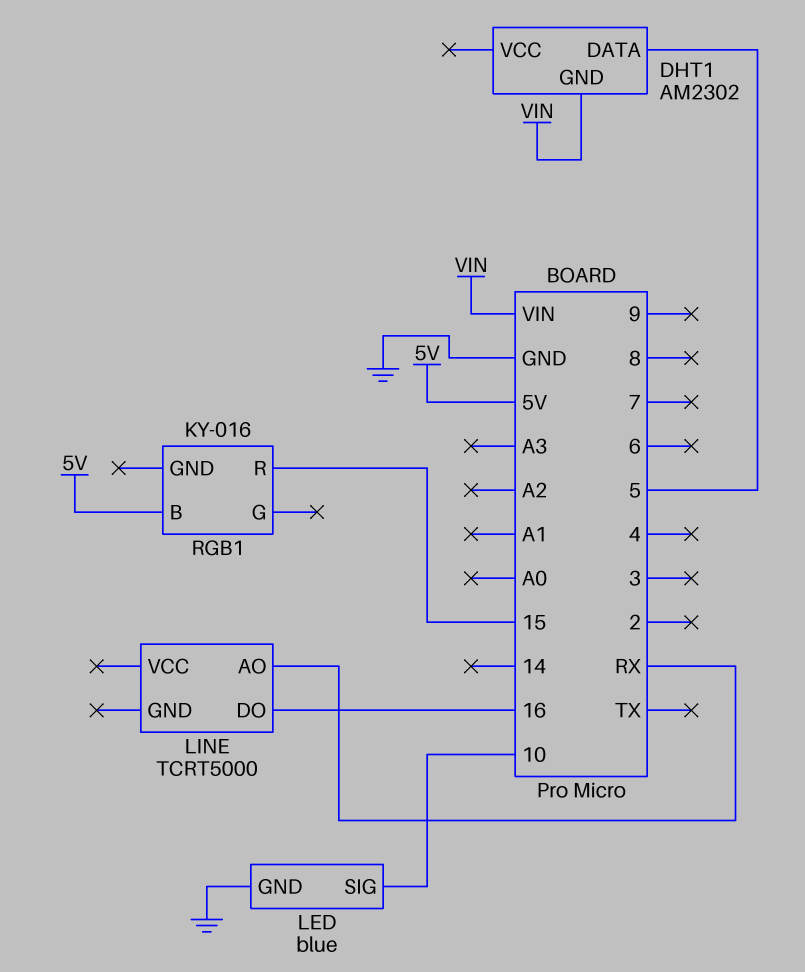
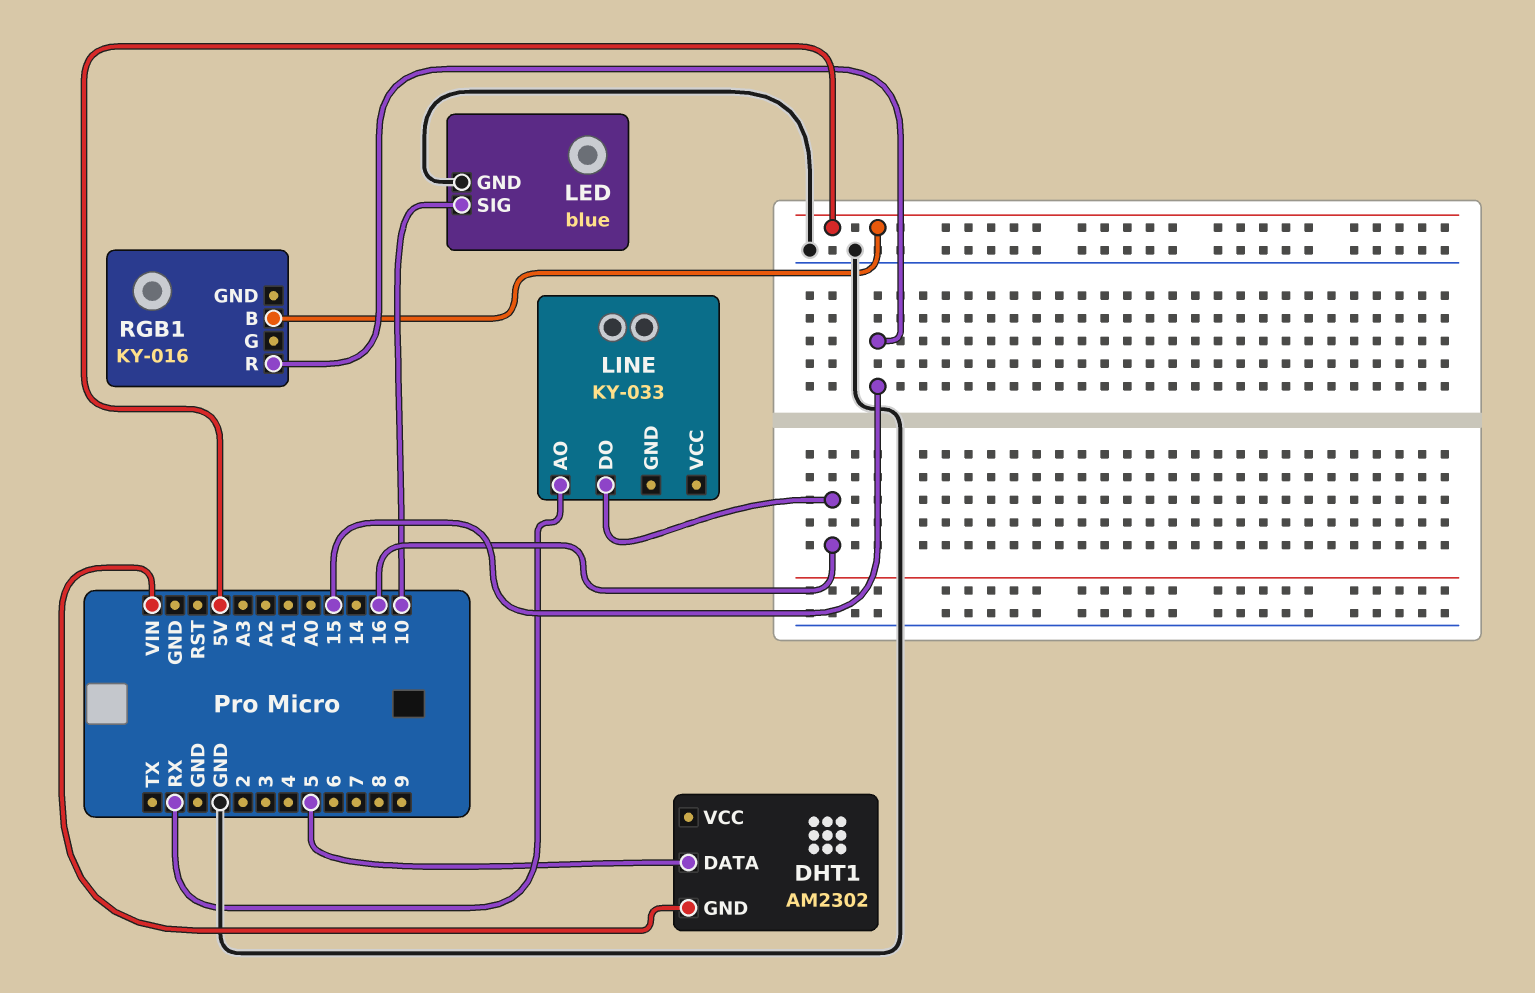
LINE: TCRT5000 -> KY-033

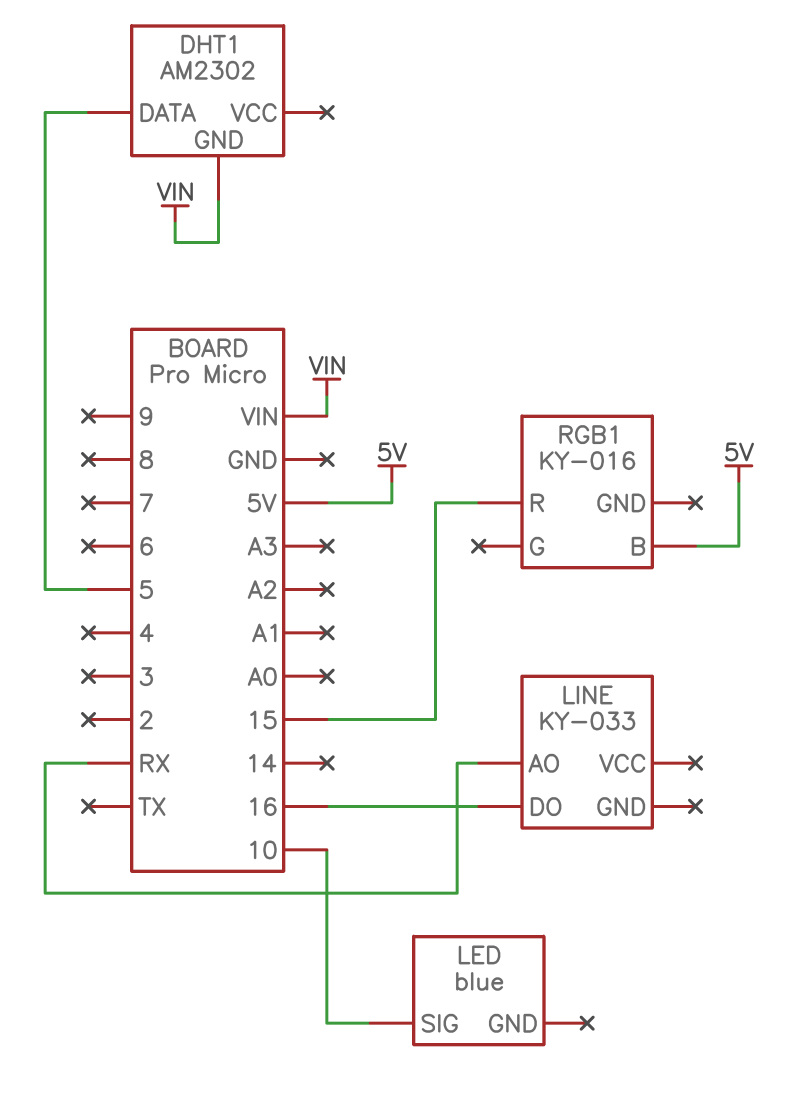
LED pin GND: GND -> none

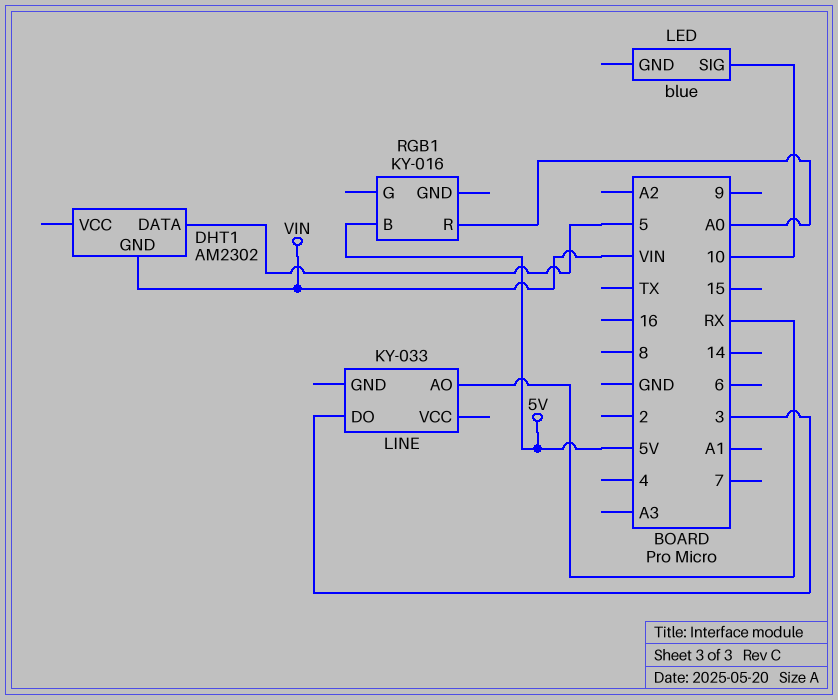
LINE pin DO: 16 -> 3
RGB1 pin R: 15 -> A0

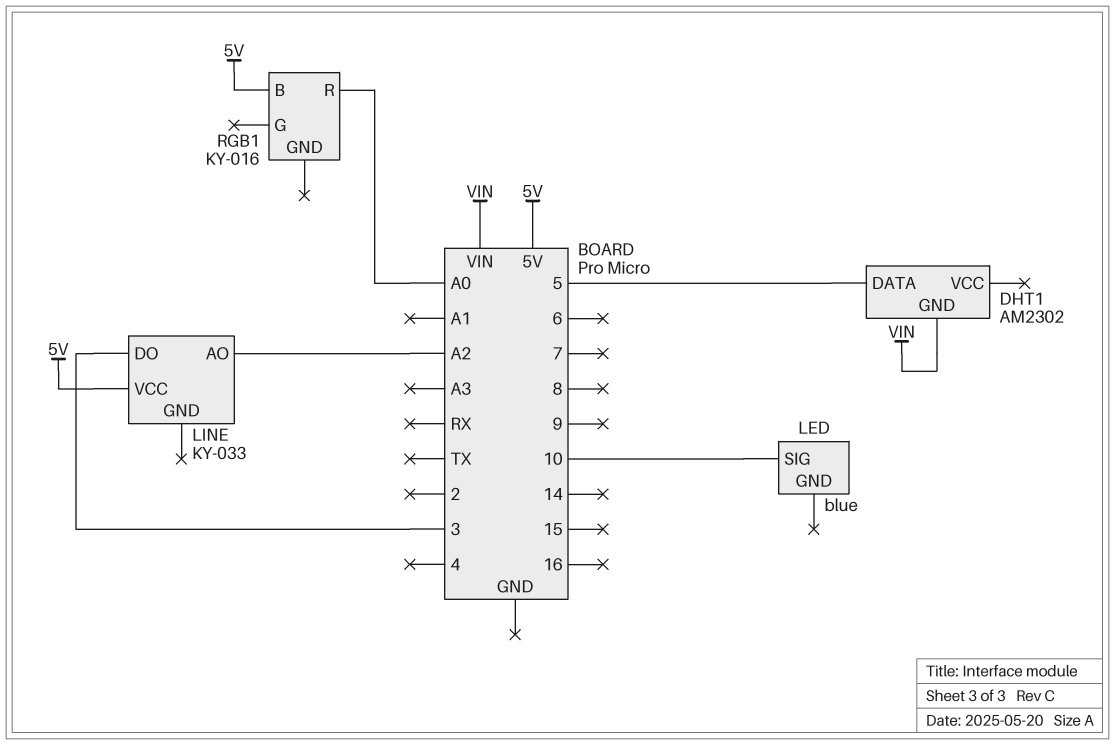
LINE pin AO: RX -> A2
LINE pin VCC: none -> 5V

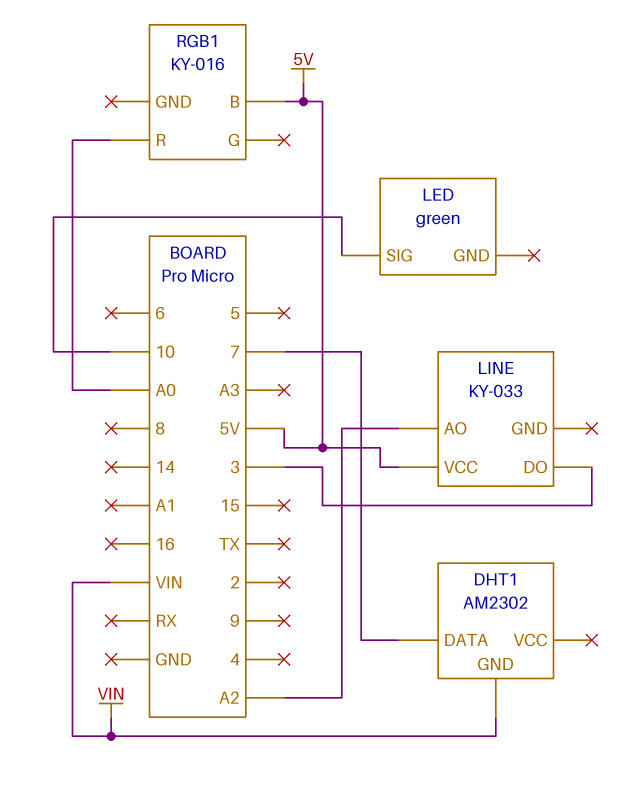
DHT1 pin DATA: 5 -> 7
LED: blue -> green

